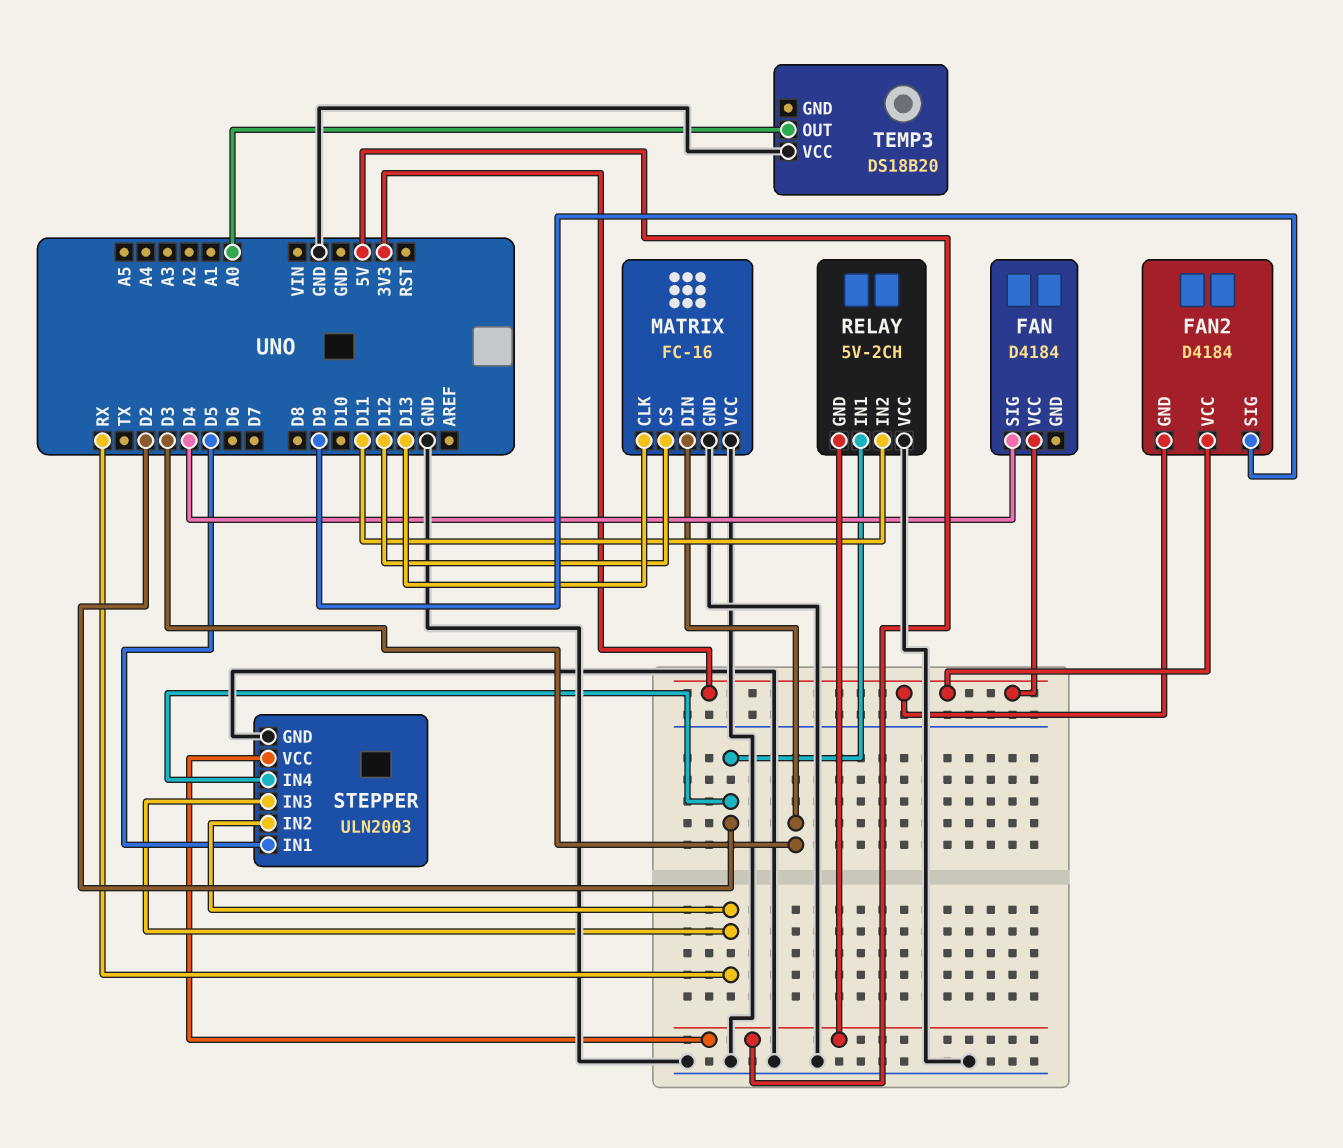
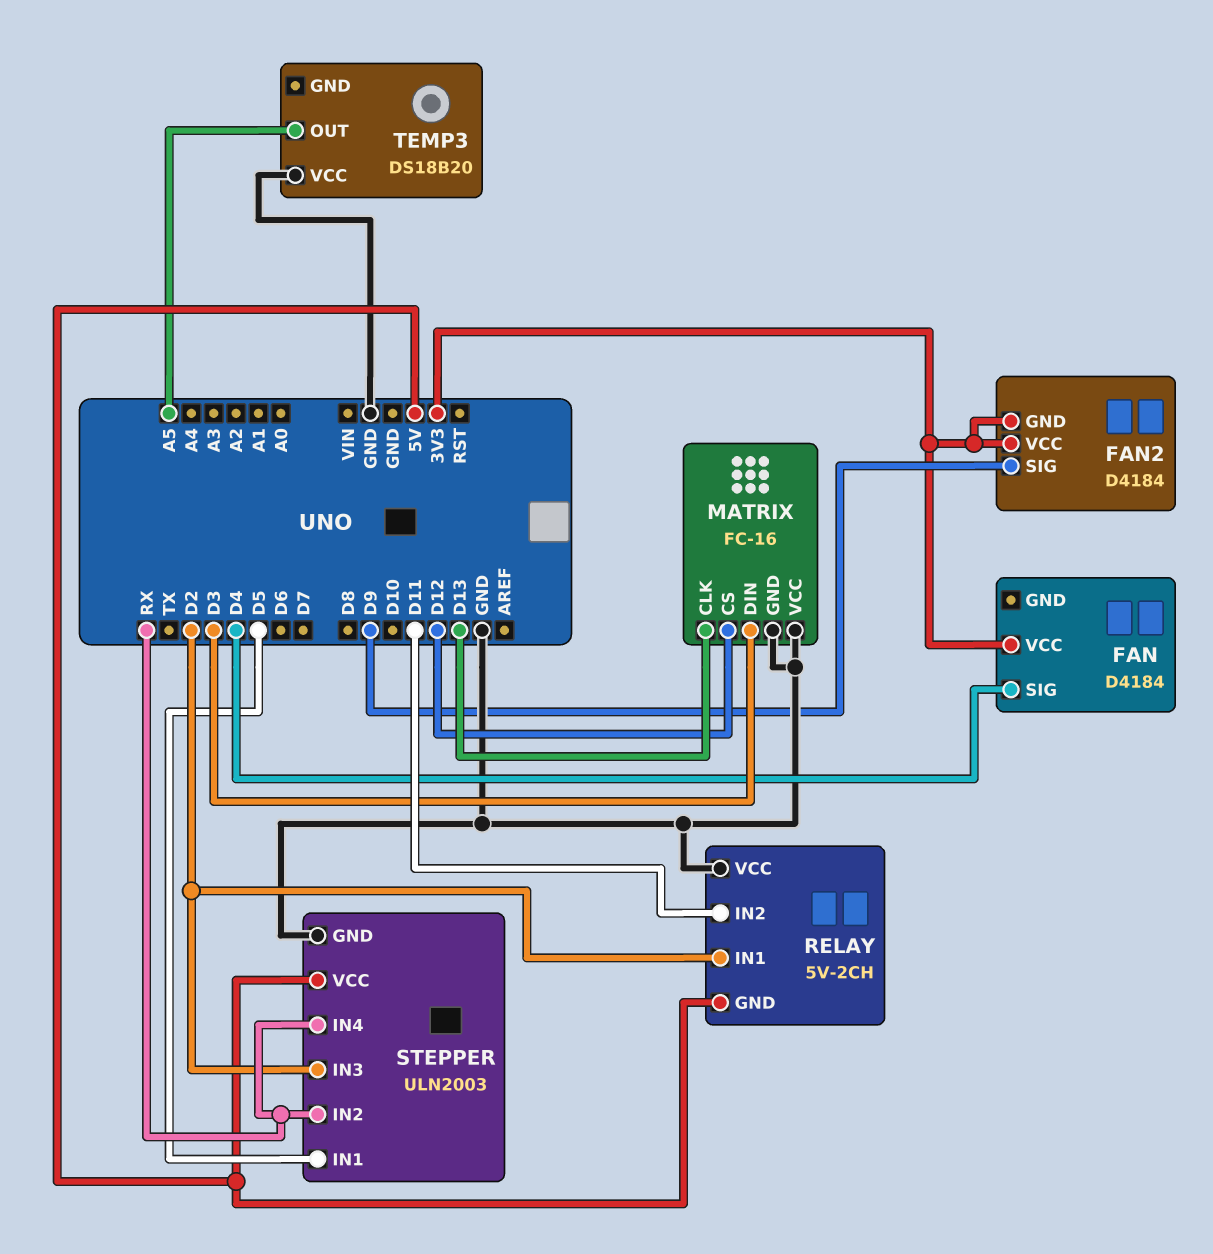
STEPPER pin IN3: RX -> D2
STEPPER pin IN4: D2 -> RX
TEMP3 pin OUT: A0 -> A5

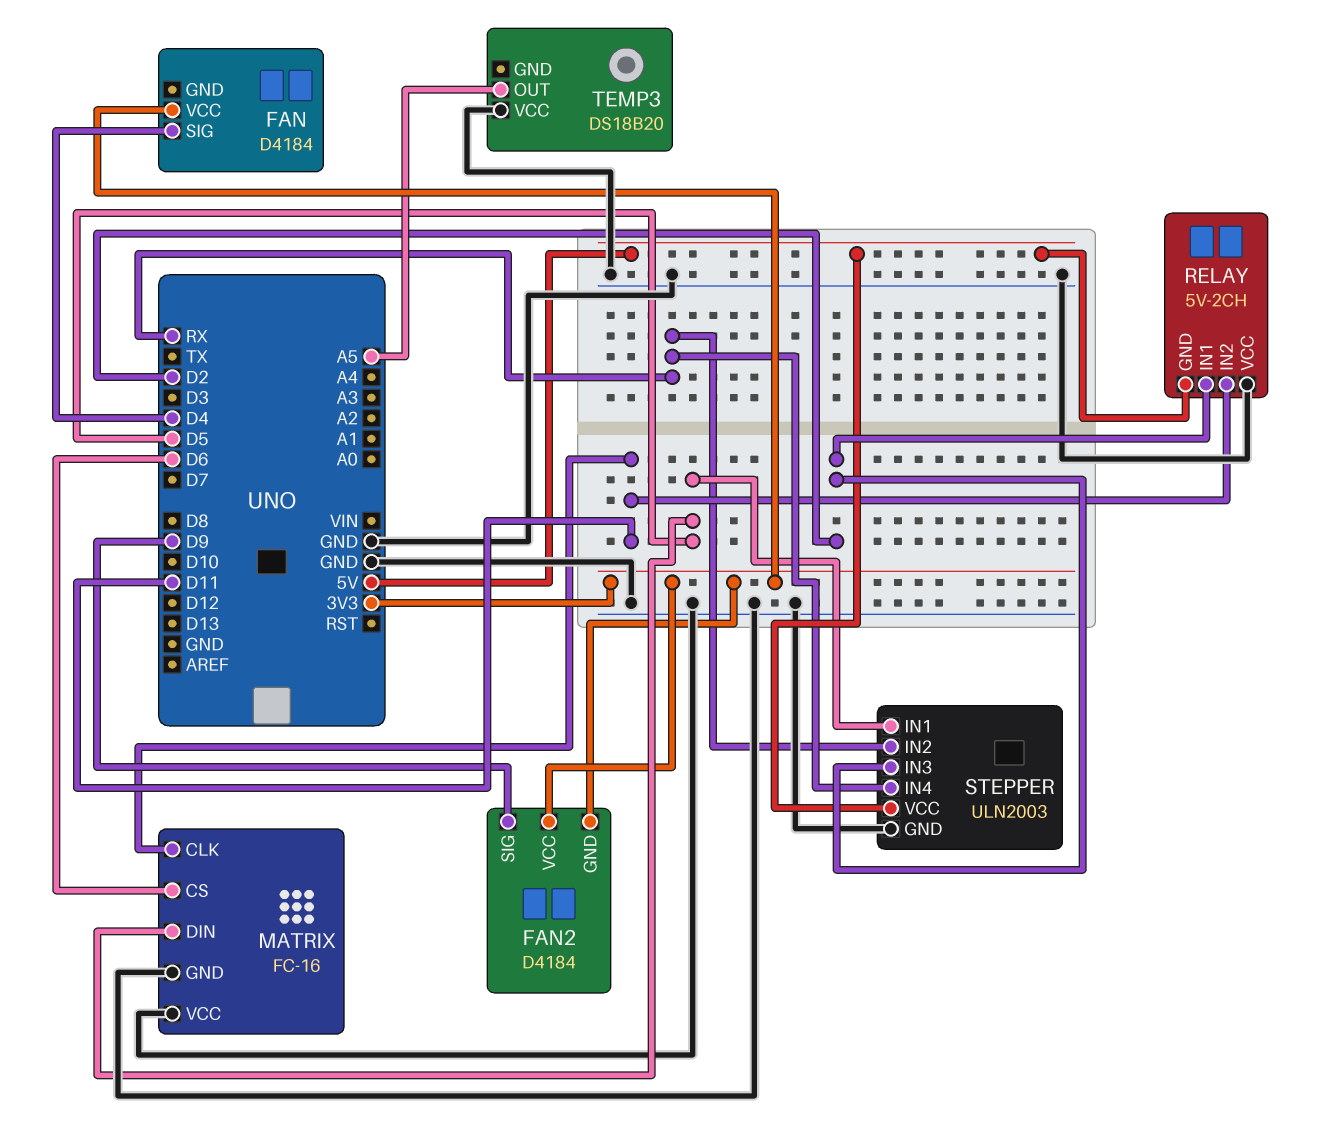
MATRIX pin CLK: D13 -> D11
MATRIX pin CS: D12 -> D6
MATRIX pin DIN: D3 -> D5

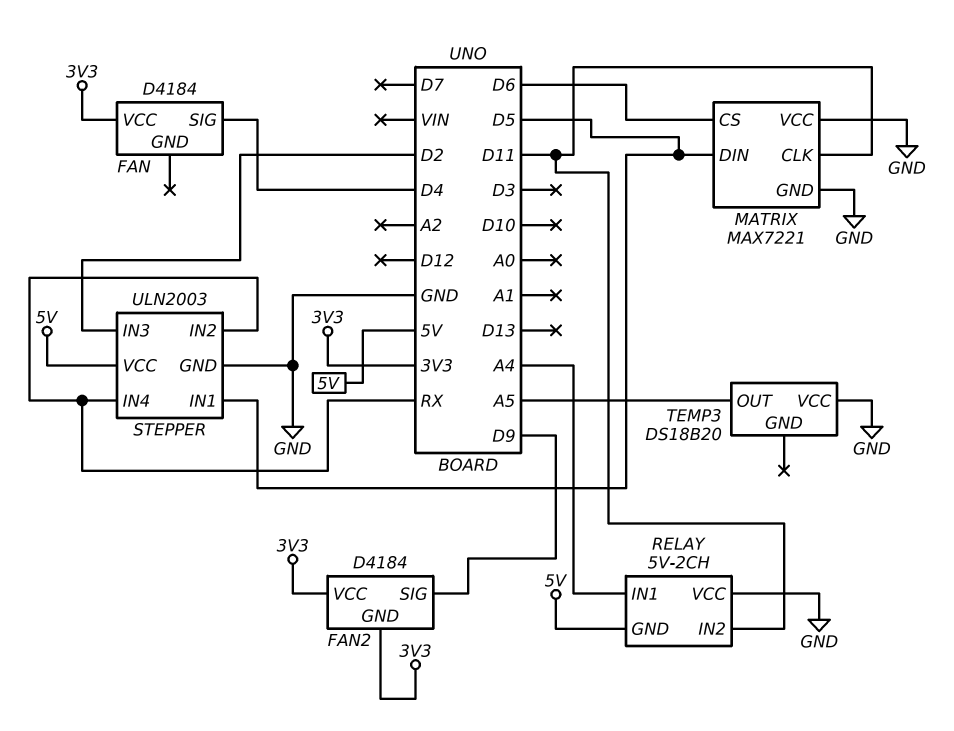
MATRIX: FC-16 -> MAX7221
RELAY pin IN1: D2 -> A4

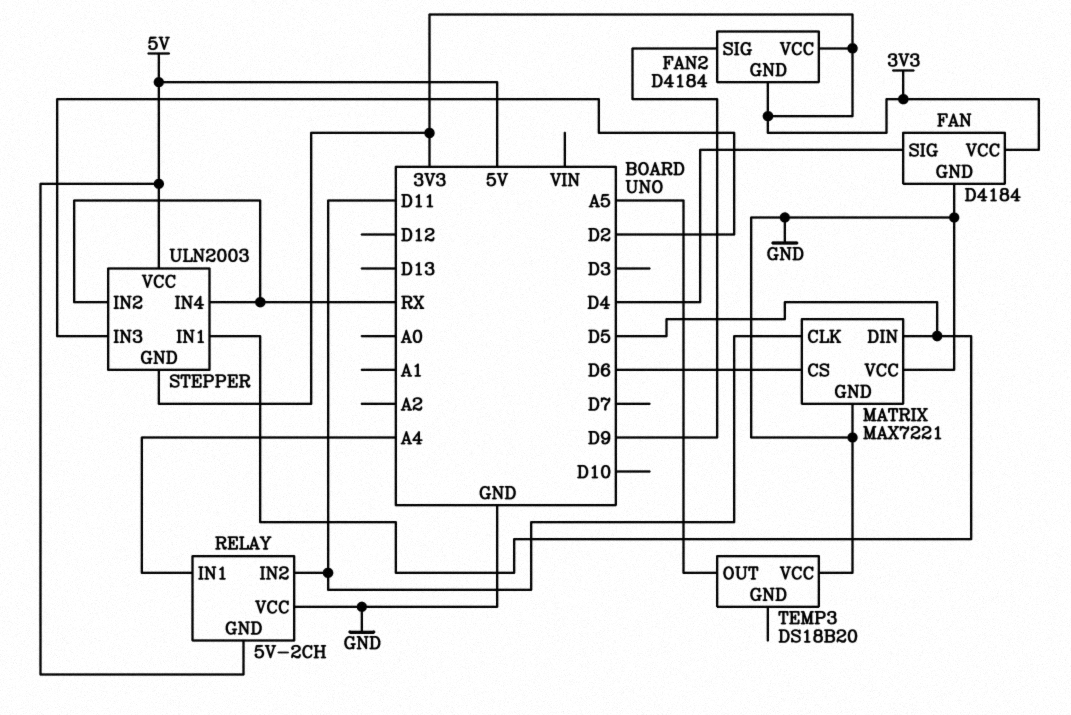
FAN pin GND: none -> GND
STEPPER pin GND: GND -> 3V3

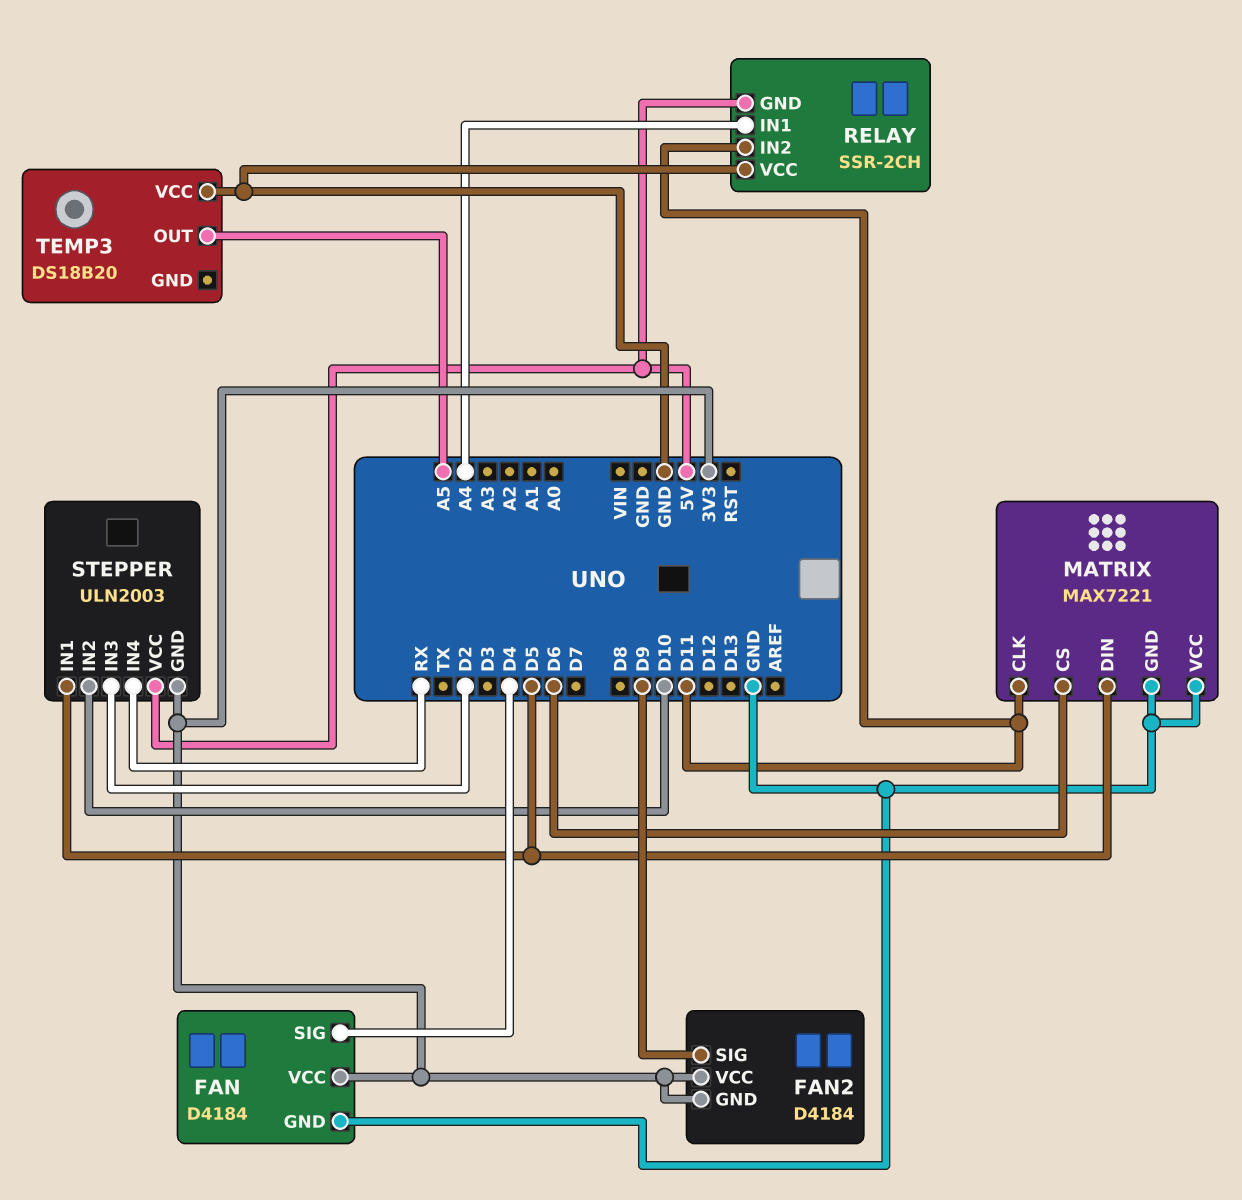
RELAY: 5V-2CH -> SSR-2CH
STEPPER pin IN2: RX -> D10

